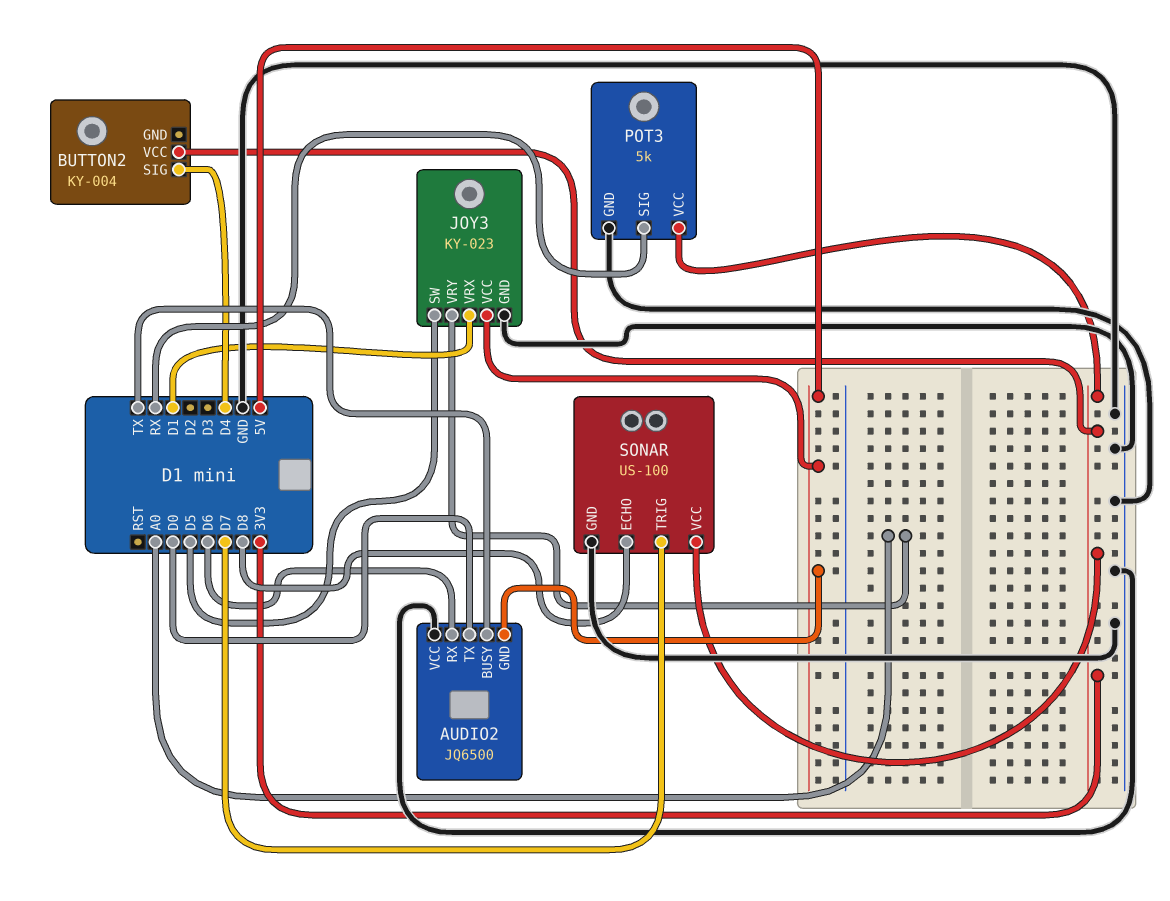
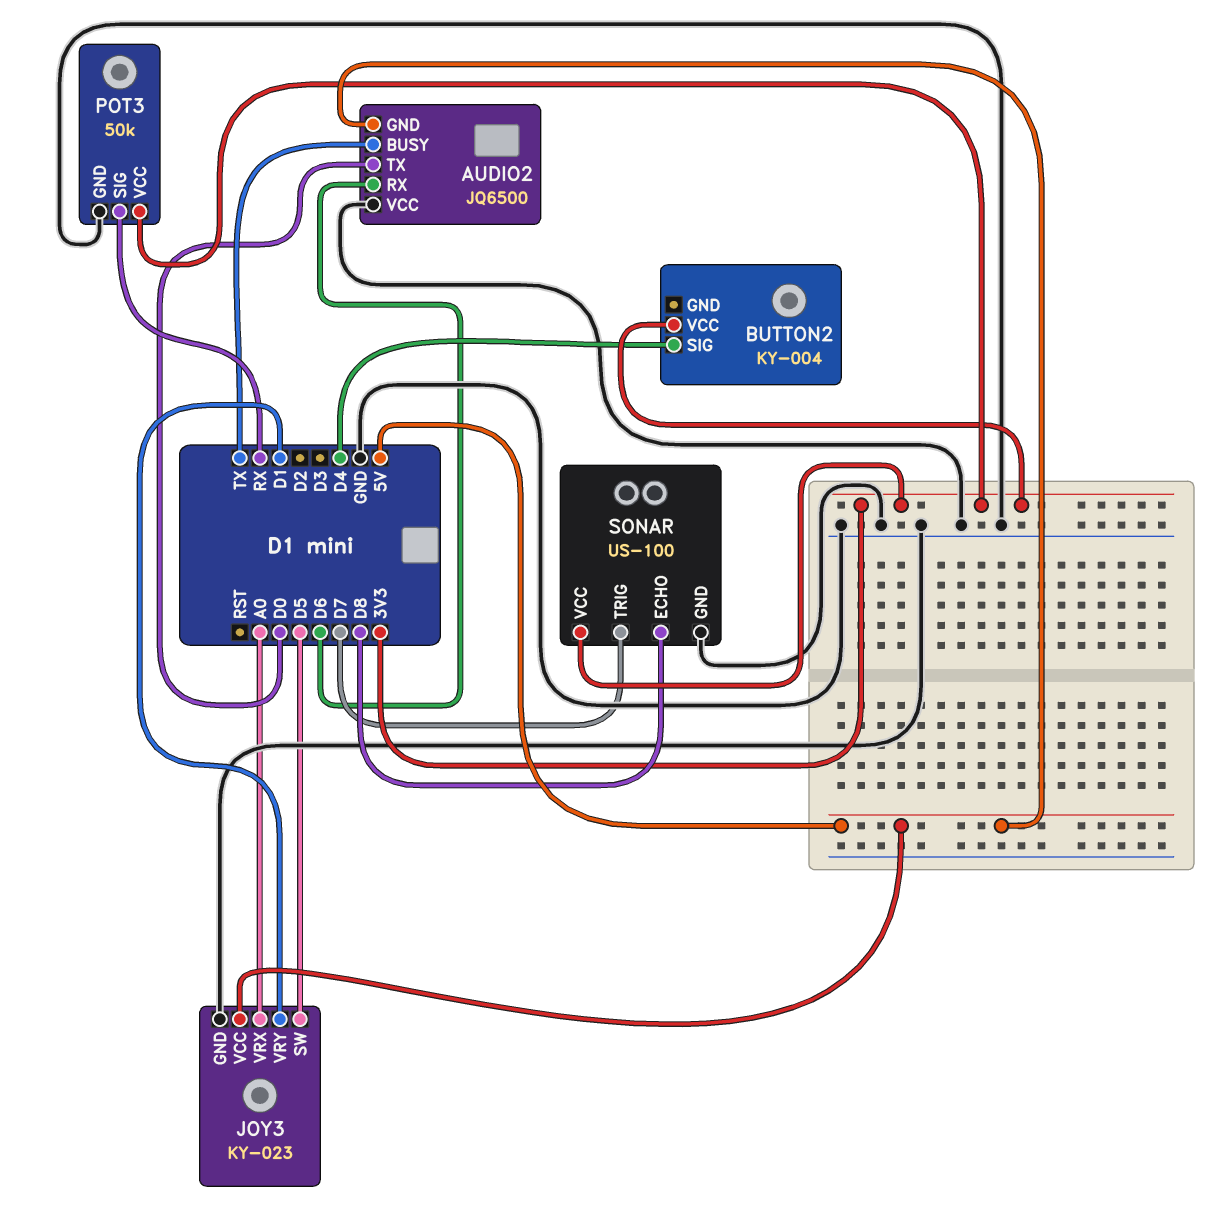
JOY3 pin VRX: D1 -> A0
JOY3 pin VRY: A0 -> D1
POT3: 5k -> 50k

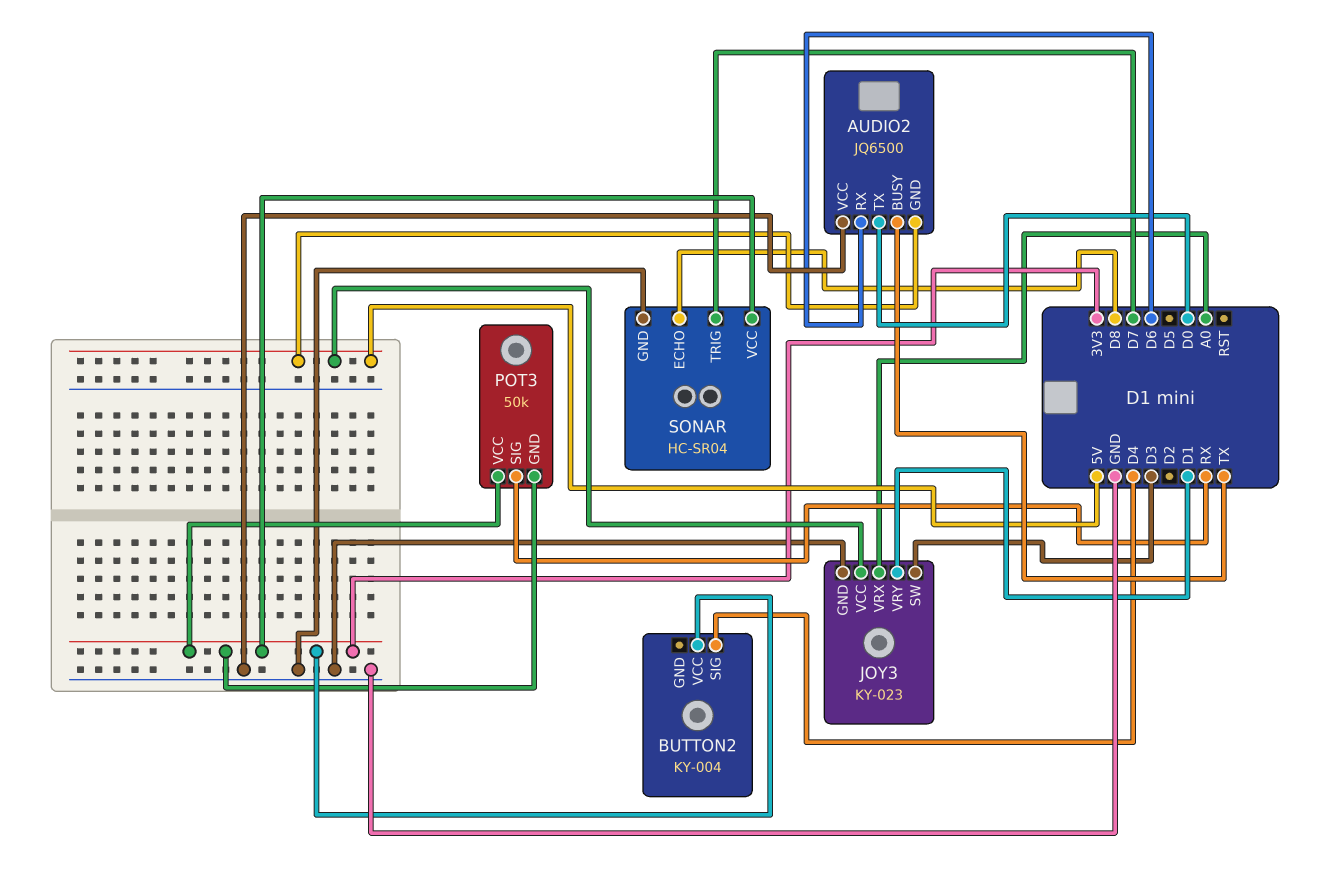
JOY3 pin SW: D5 -> D3
POT3 pin GND: GND -> 3V3
SONAR: US-100 -> HC-SR04

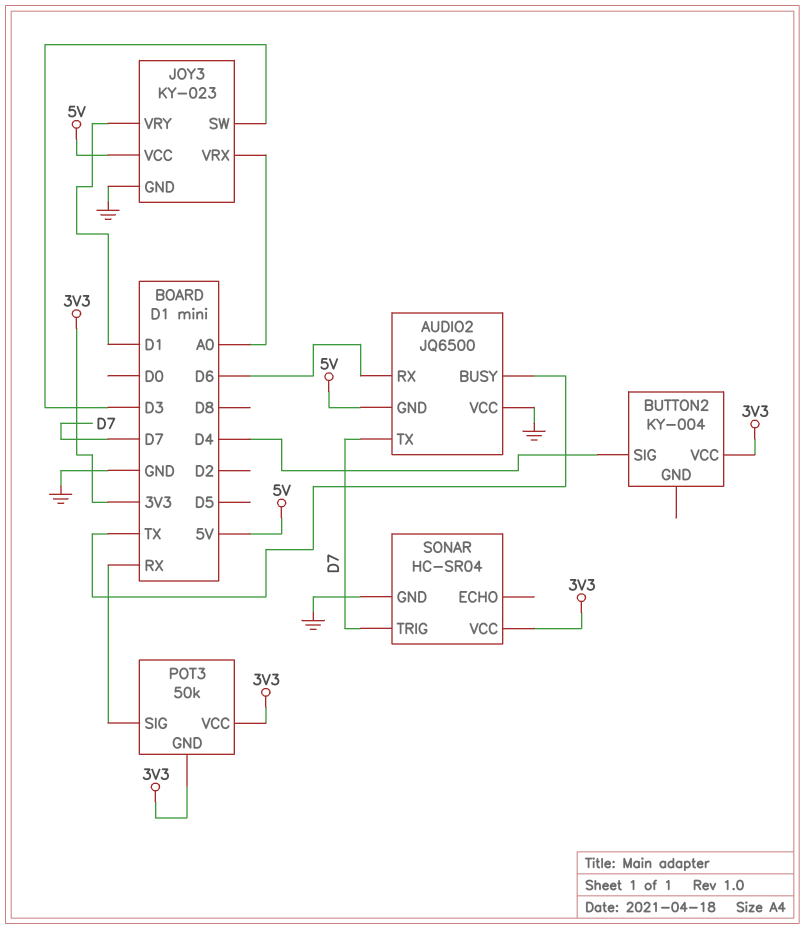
AUDIO2 pin TX: D0 -> D7
SONAR pin ECHO: D8 -> none

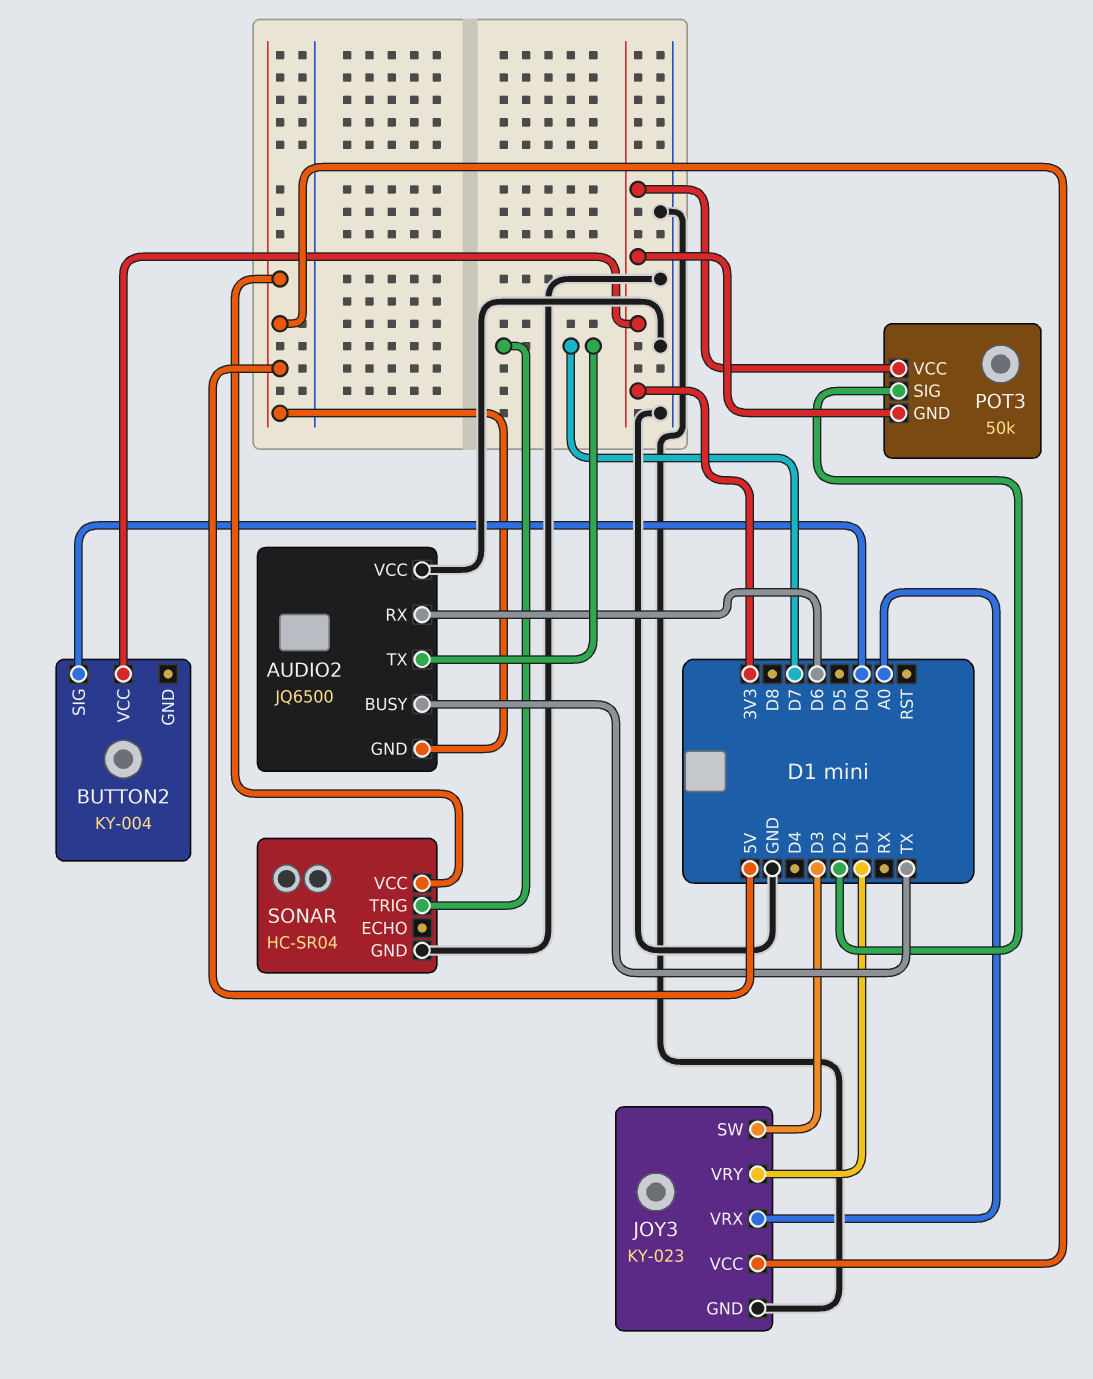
BUTTON2 pin SIG: D4 -> D0
POT3 pin SIG: RX -> D2
SONAR pin VCC: 3V3 -> 5V

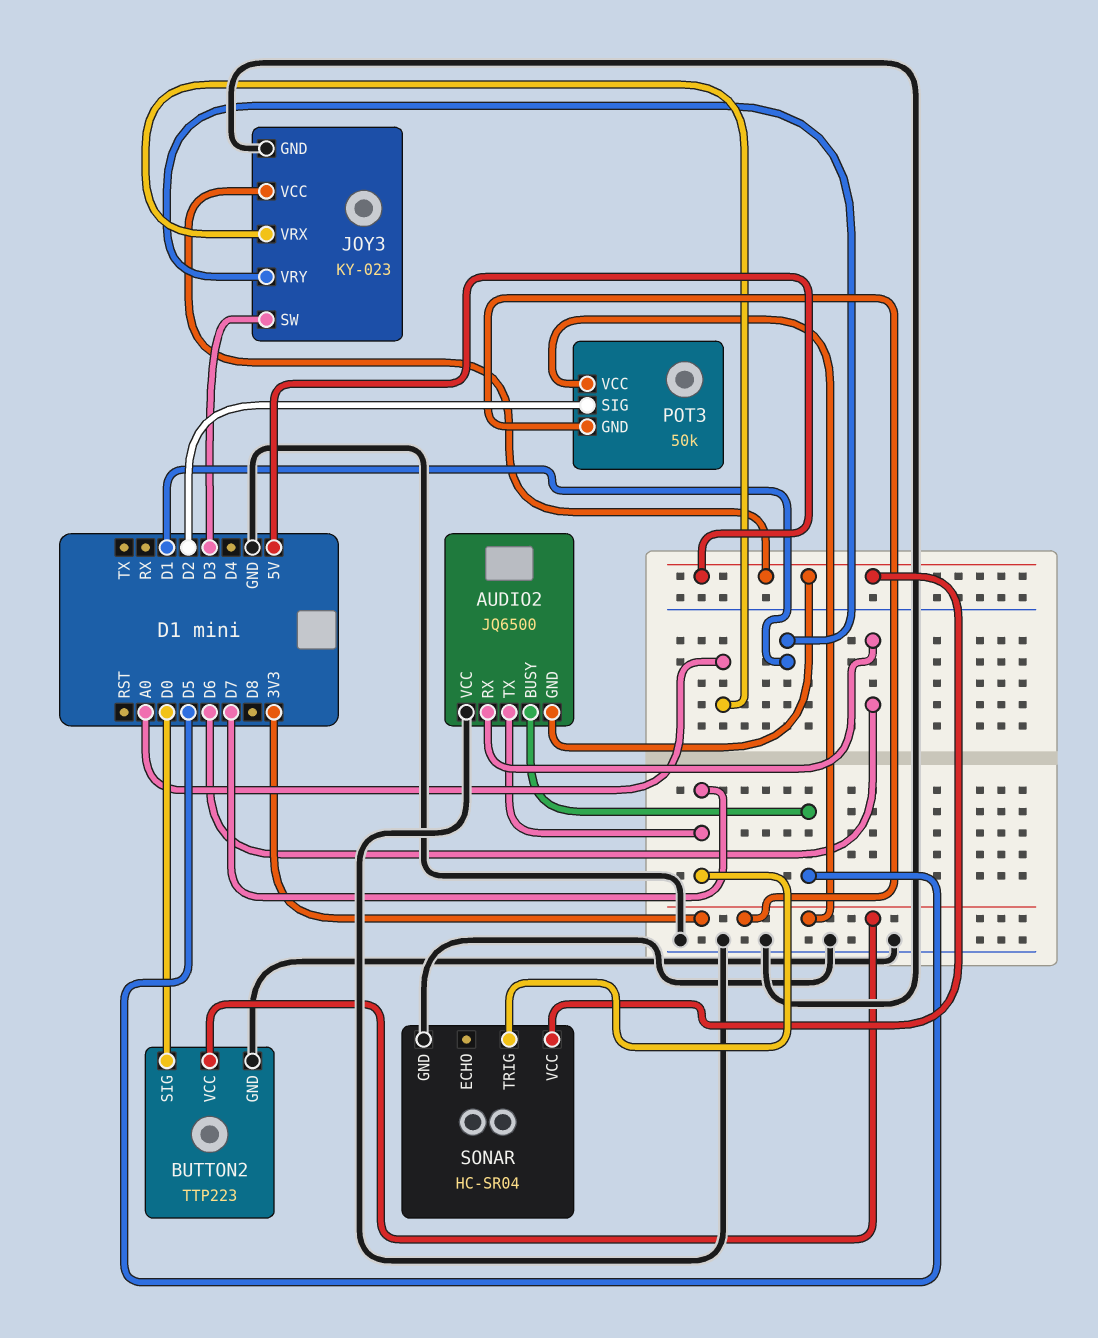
AUDIO2 pin BUSY: TX -> D5
BUTTON2: KY-004 -> TTP223
BUTTON2 pin GND: none -> GND

